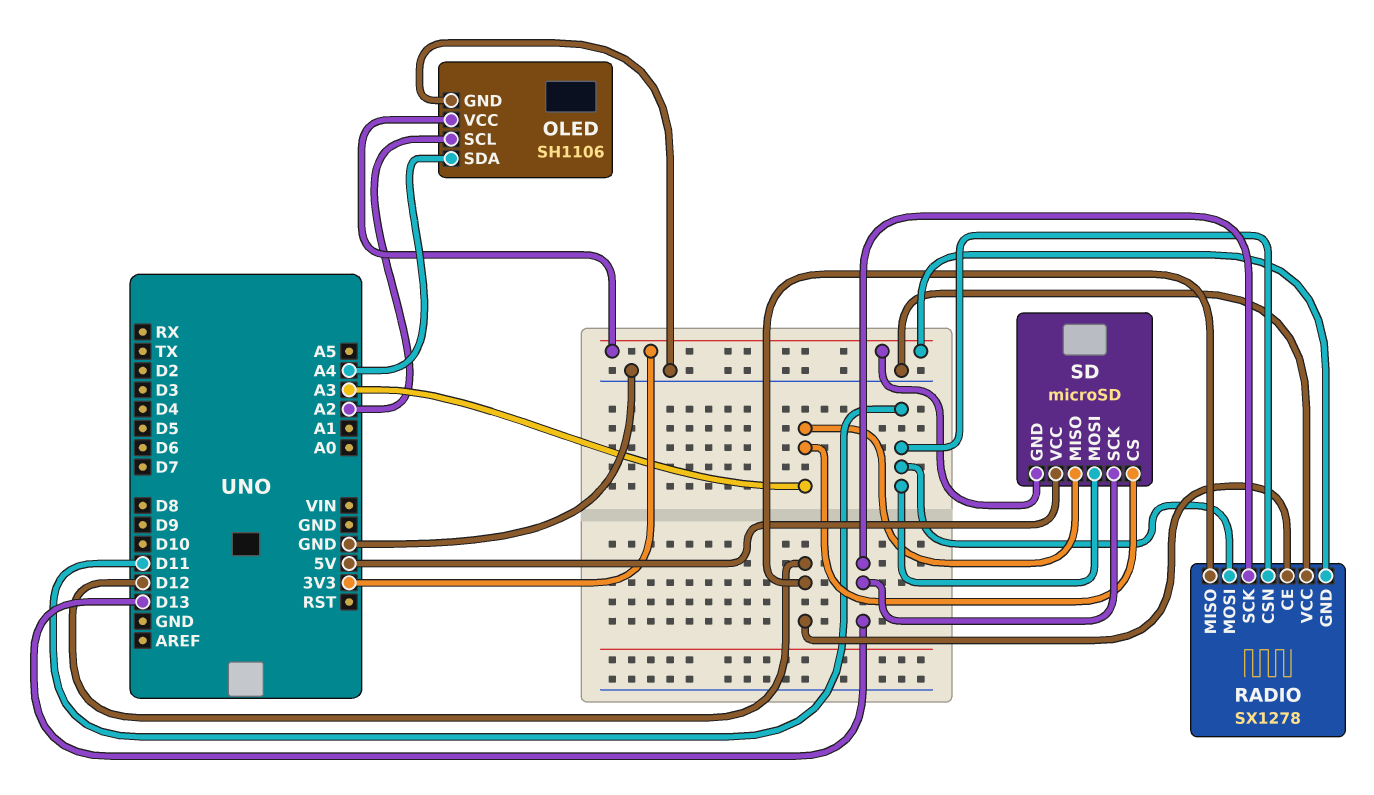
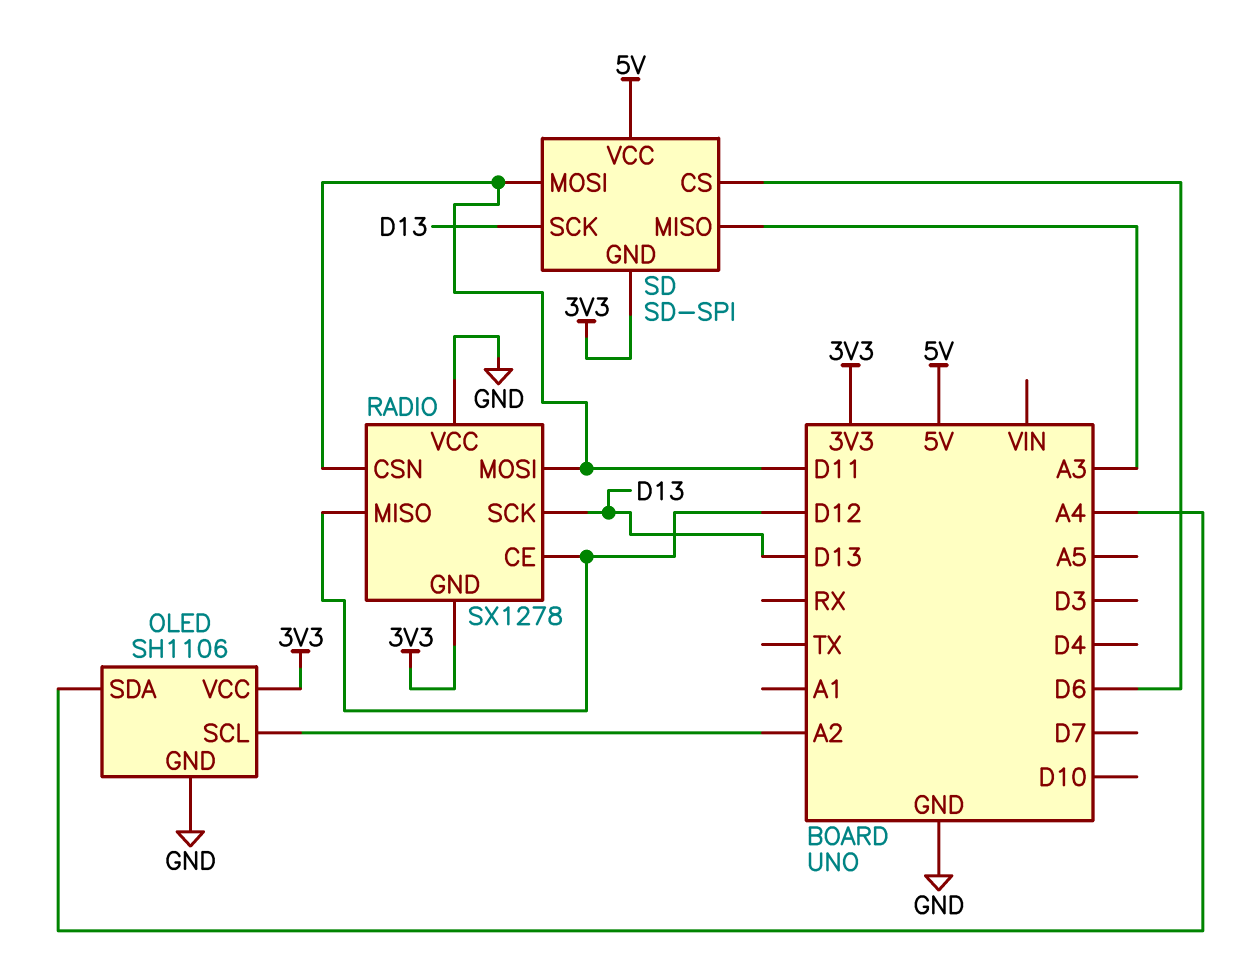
SD: microSD -> SD-SPI
SD pin CS: A3 -> D6

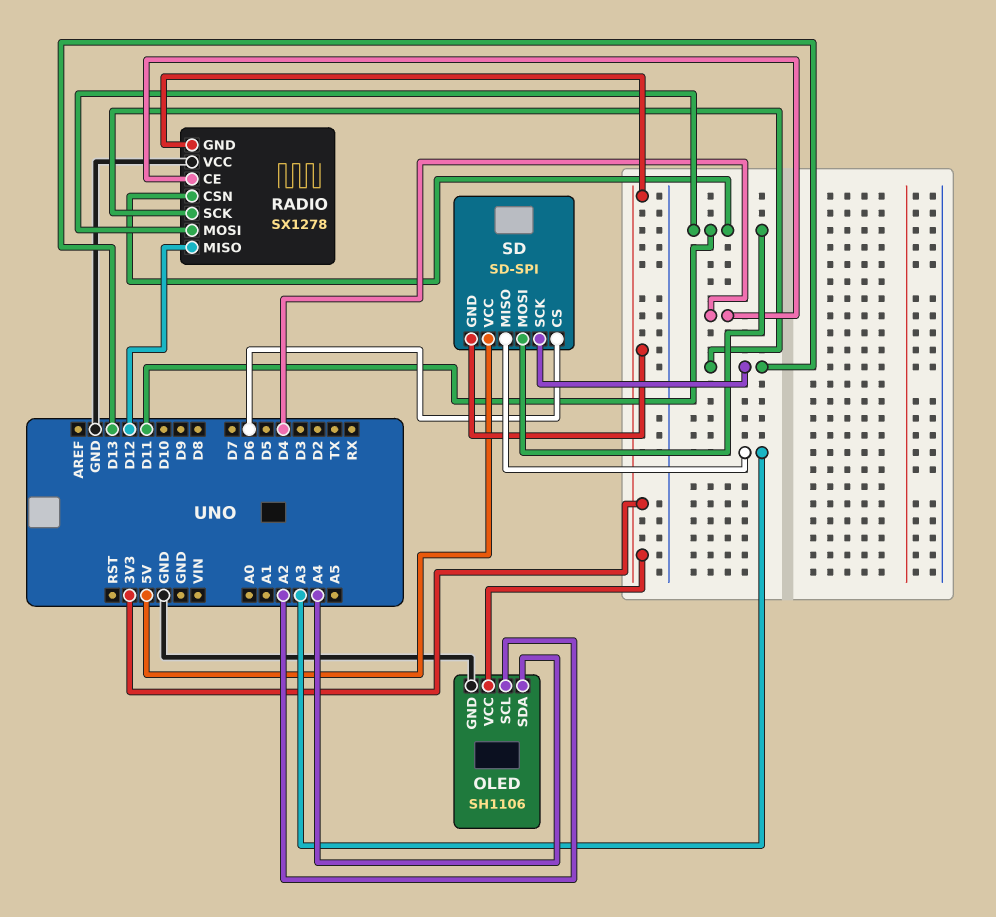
RADIO pin CE: D12 -> D4

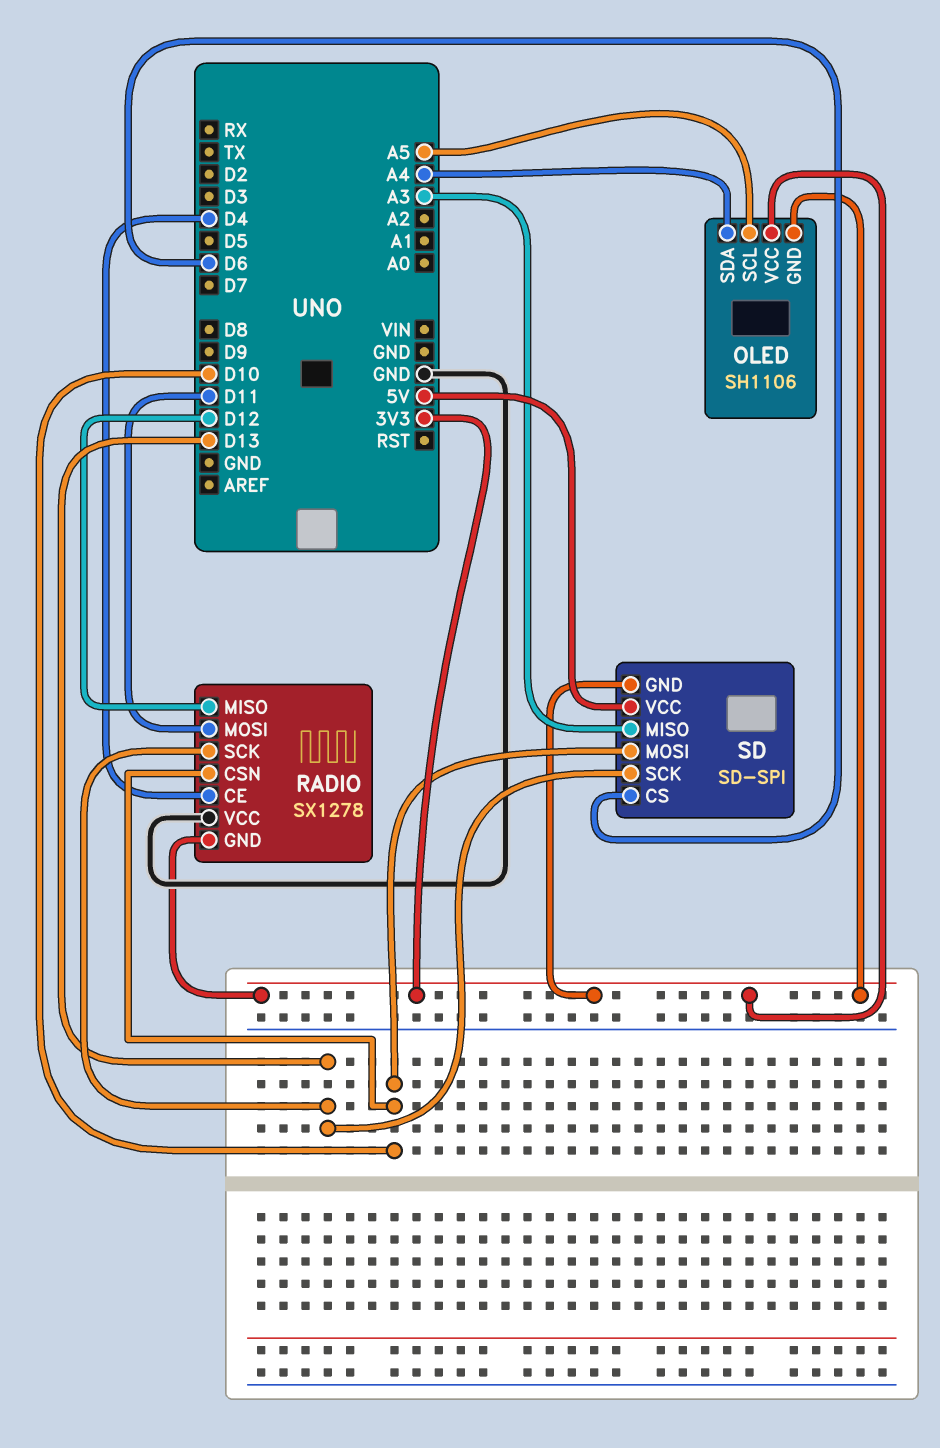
OLED pin GND: GND -> 3V3
OLED pin SCL: A2 -> A5
RADIO pin CSN: D11 -> D10
SD pin MOSI: D11 -> D10

